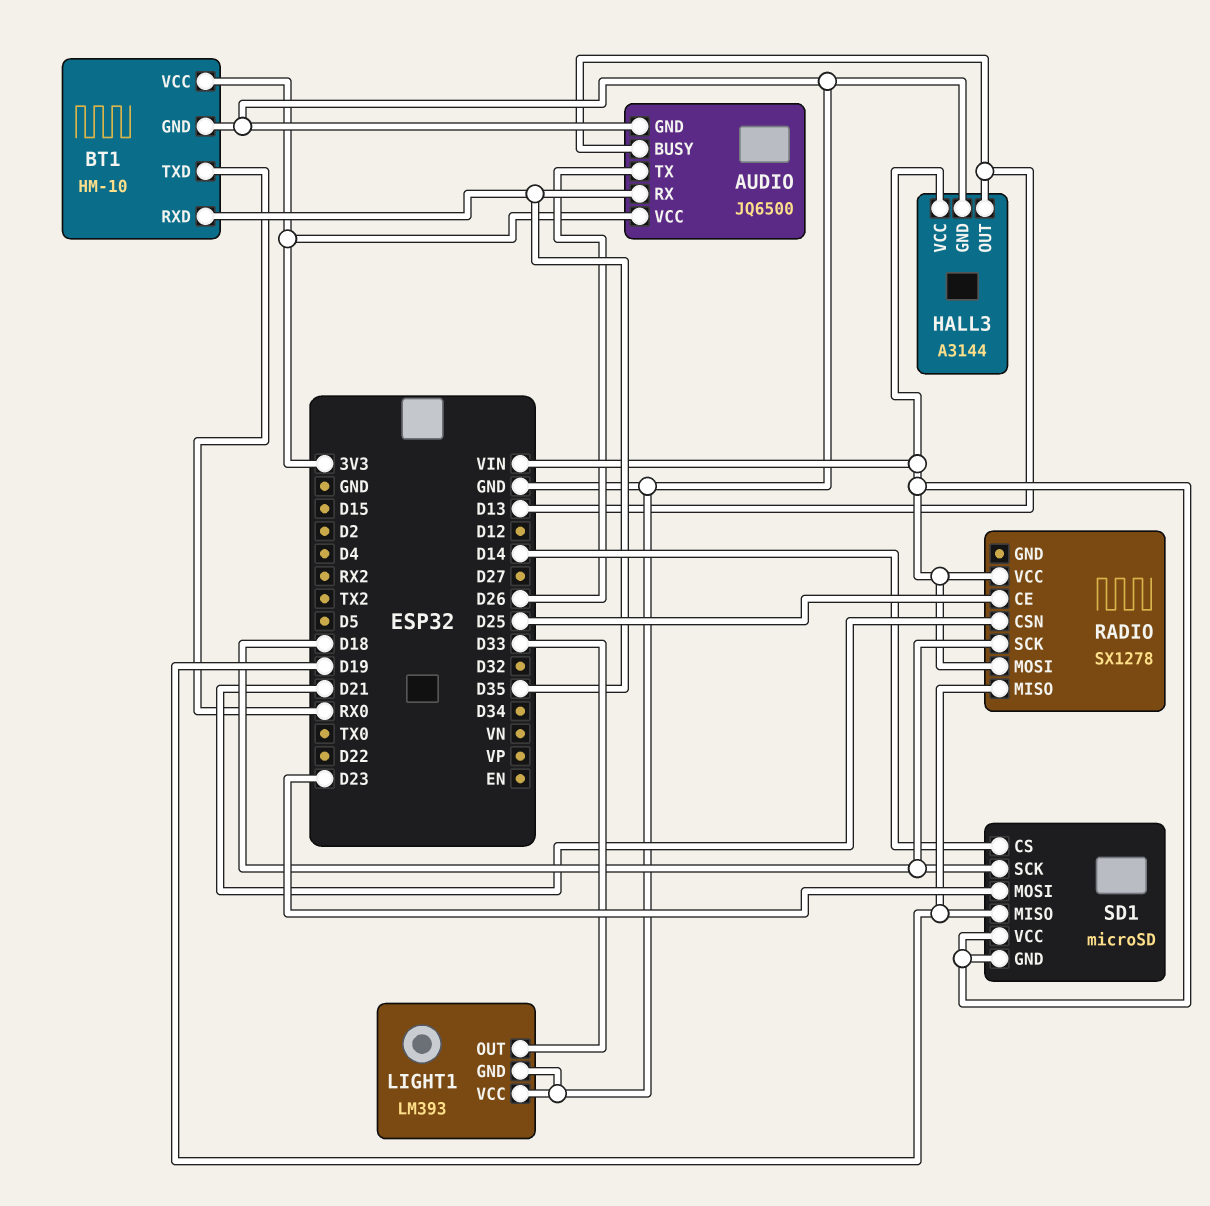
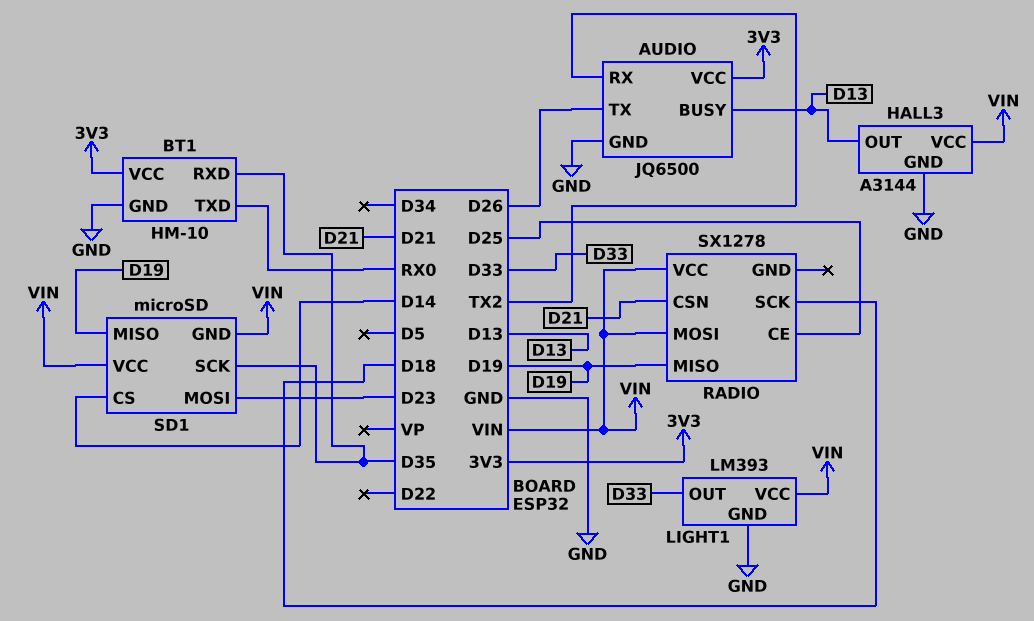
AUDIO pin RX: D35 -> TX2
LIGHT1 pin VCC: GND -> VIN
SD1 pin SCK: D18 -> D35

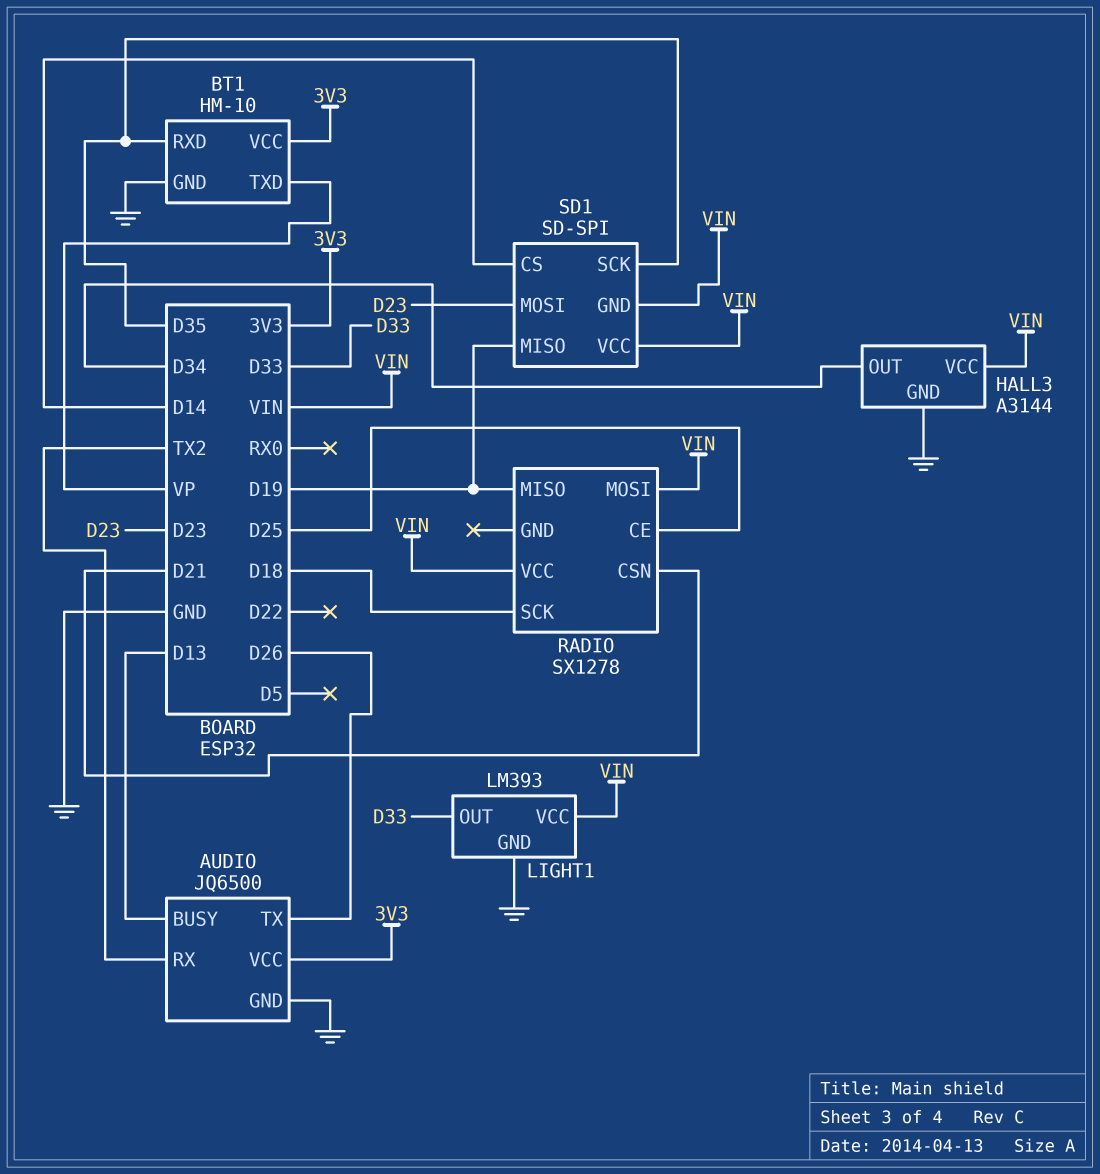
BT1 pin TXD: RX0 -> VP
HALL3 pin OUT: D13 -> D34
SD1: microSD -> SD-SPI

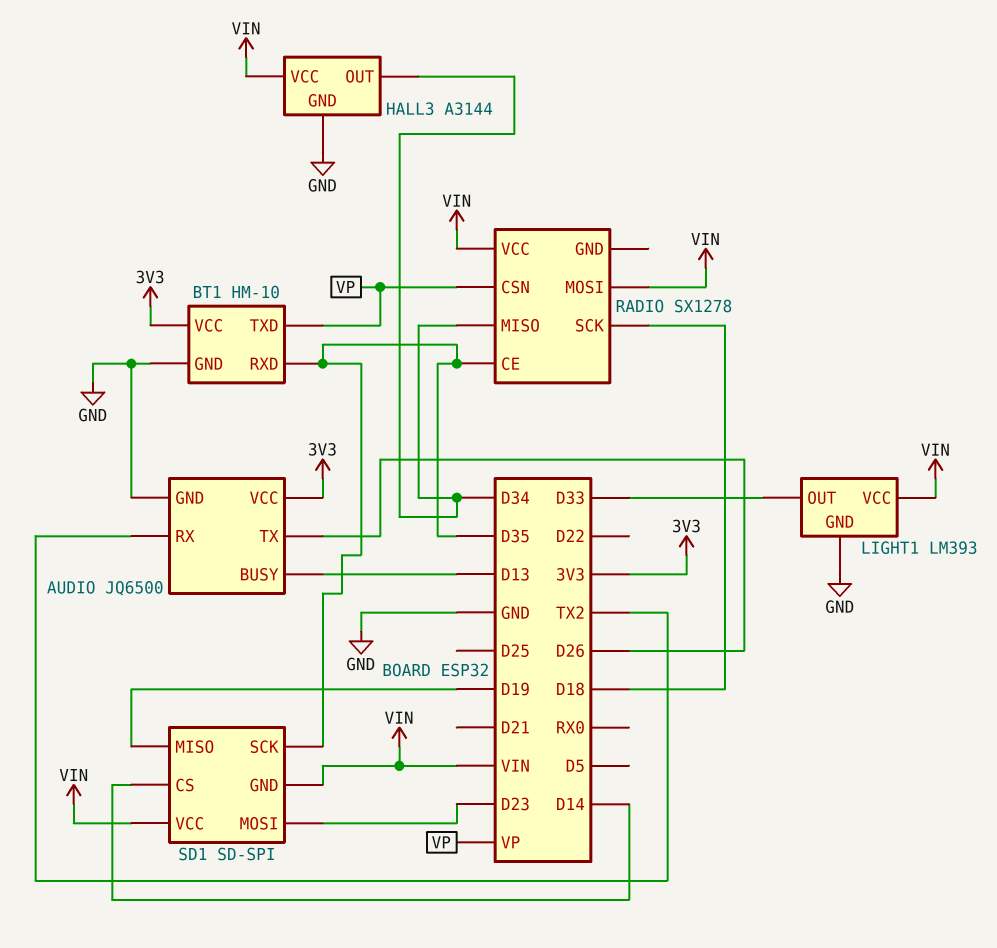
RADIO pin CE: D25 -> D35
RADIO pin CSN: D21 -> VP
RADIO pin MISO: D19 -> D34

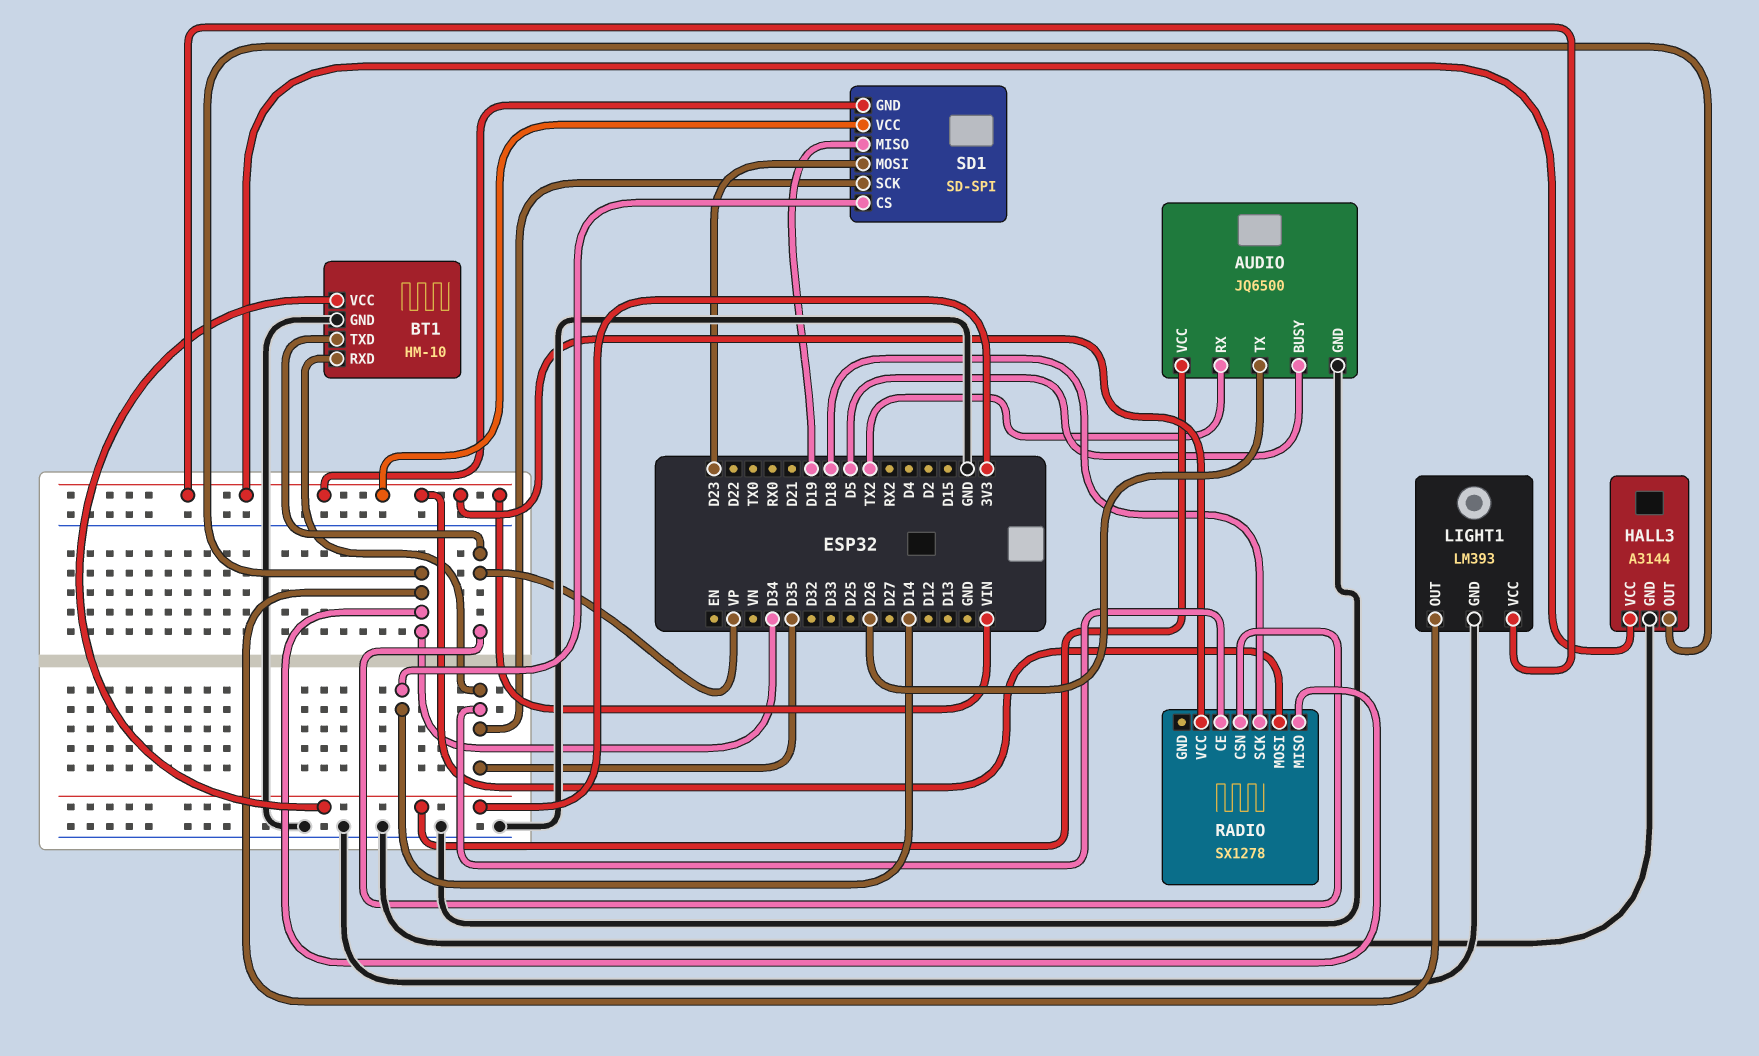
AUDIO pin BUSY: D13 -> D5
LIGHT1 pin OUT: D33 -> D34

